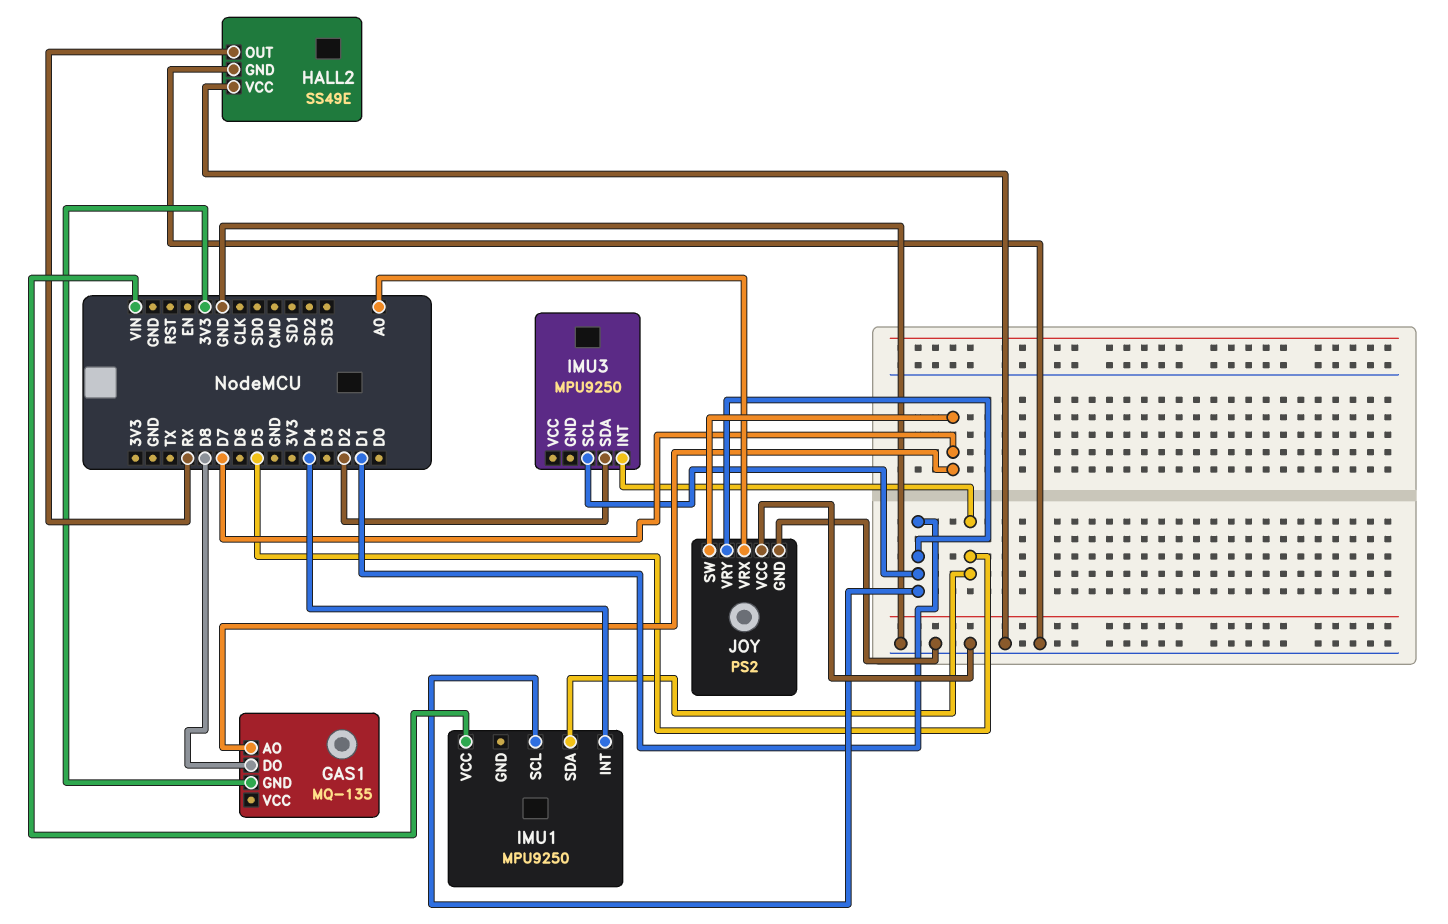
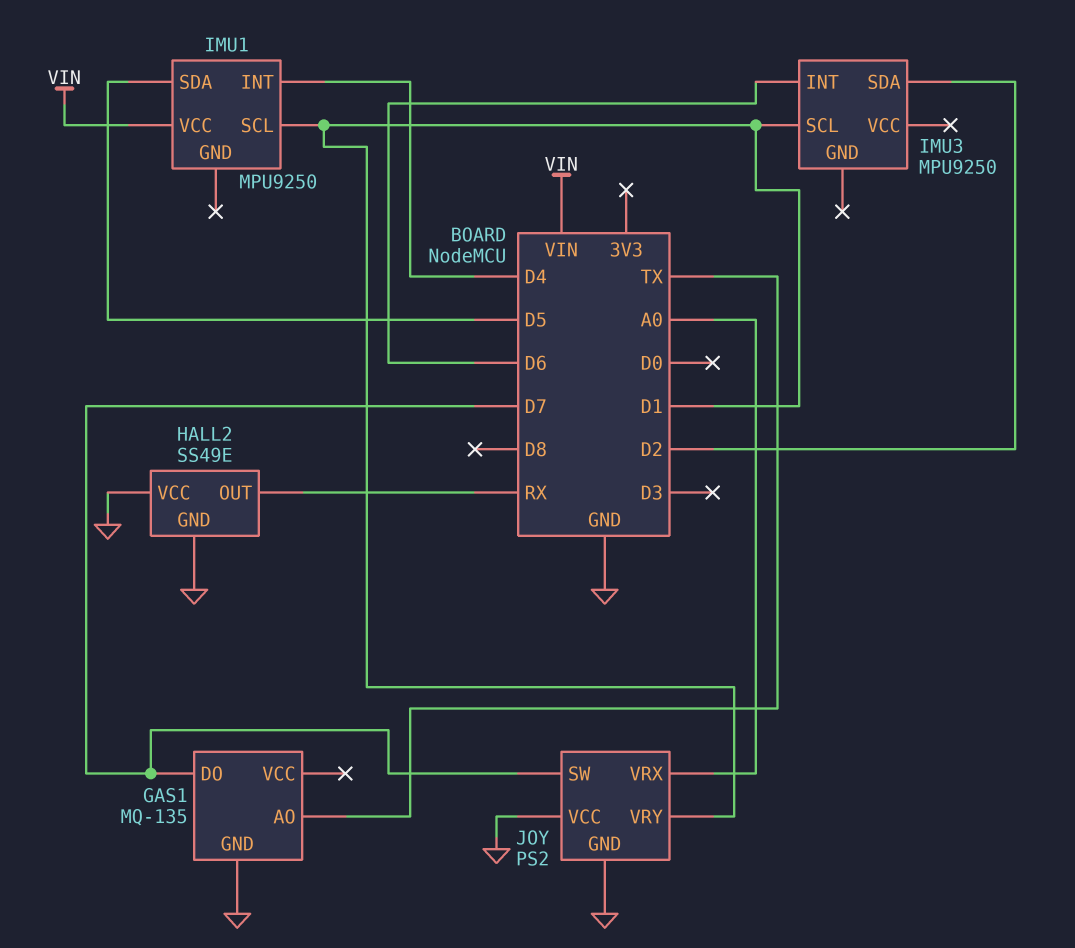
GAS1 pin AO: D7 -> TX
GAS1 pin DO: D8 -> D7
GAS1 pin GND: 3V3 -> GND
IMU3 pin INT: D5 -> D6

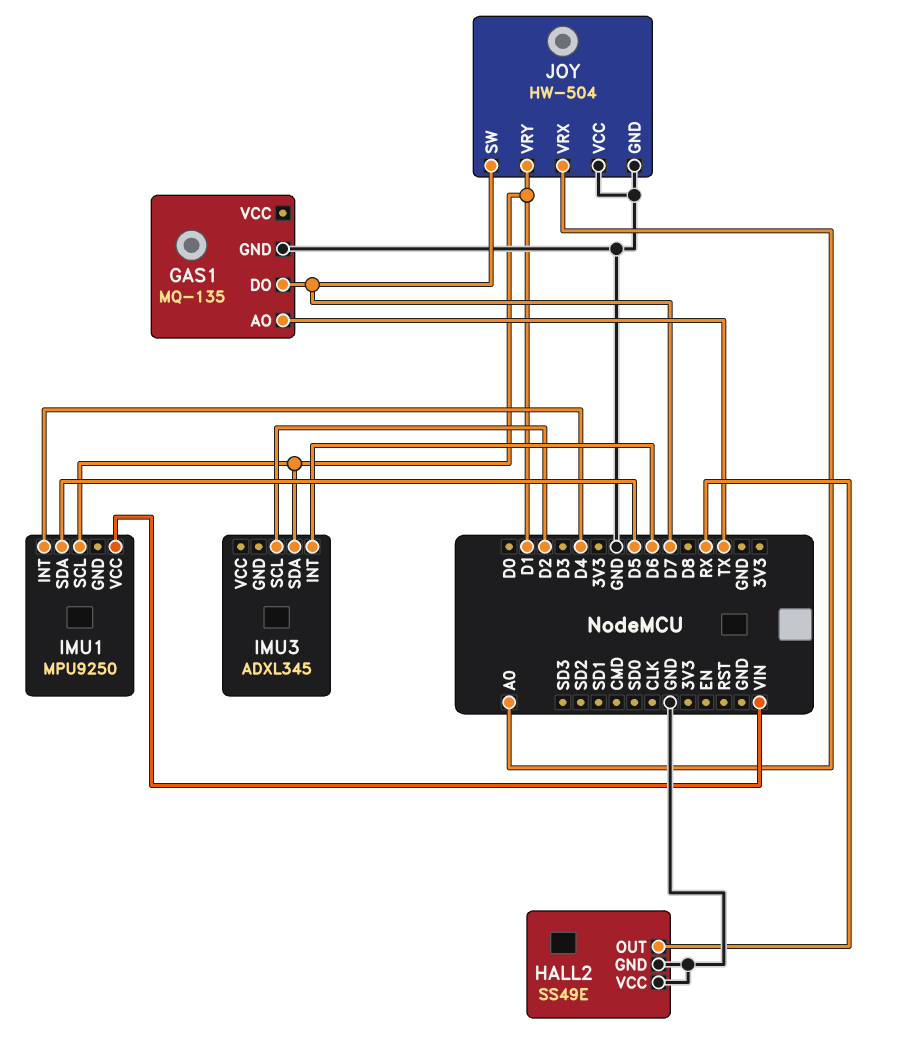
IMU3: MPU9250 -> ADXL345
IMU3 pin SCL: D1 -> D2
IMU3 pin SDA: D2 -> D1
JOY: PS2 -> HW-504

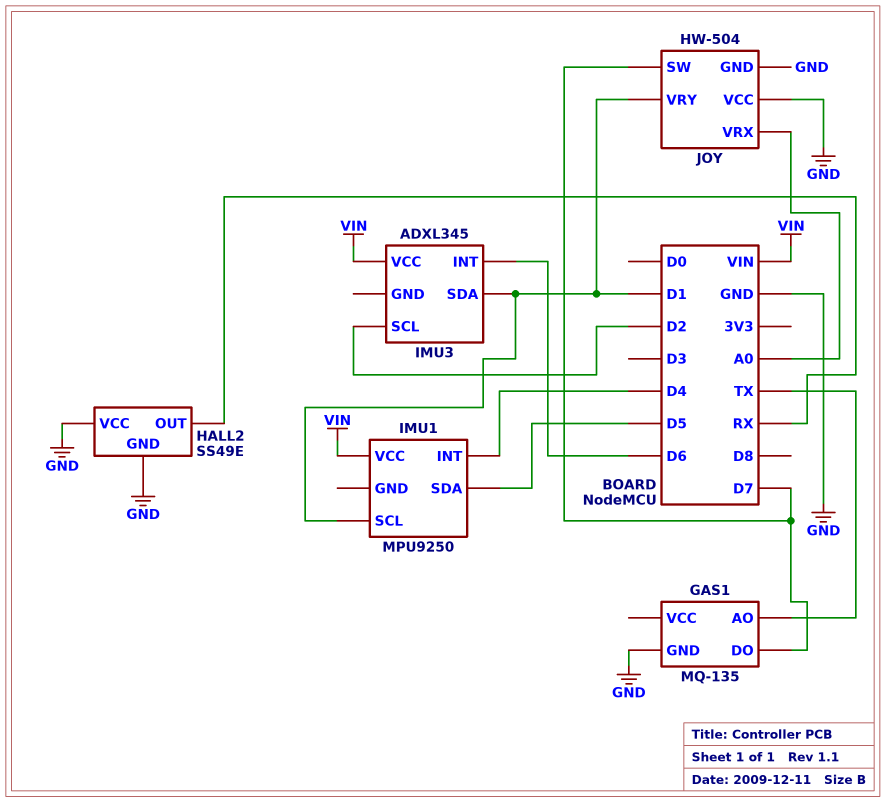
IMU3 pin VCC: none -> VIN

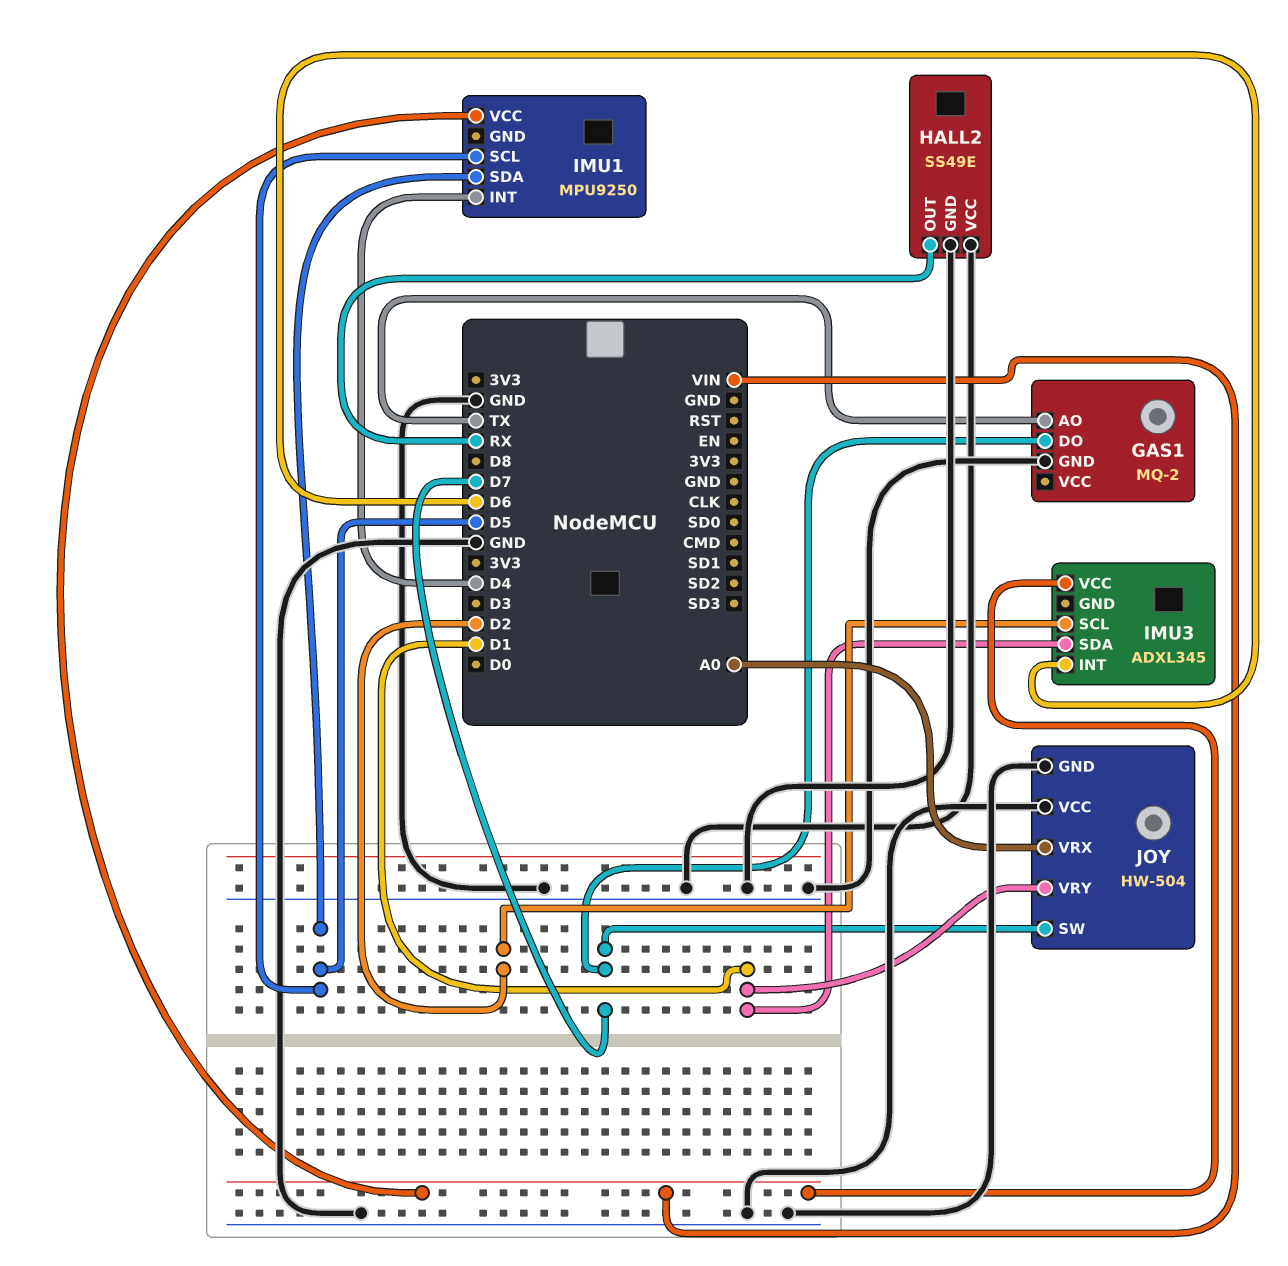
GAS1: MQ-135 -> MQ-2
IMU1 pin SCL: D1 -> D5

